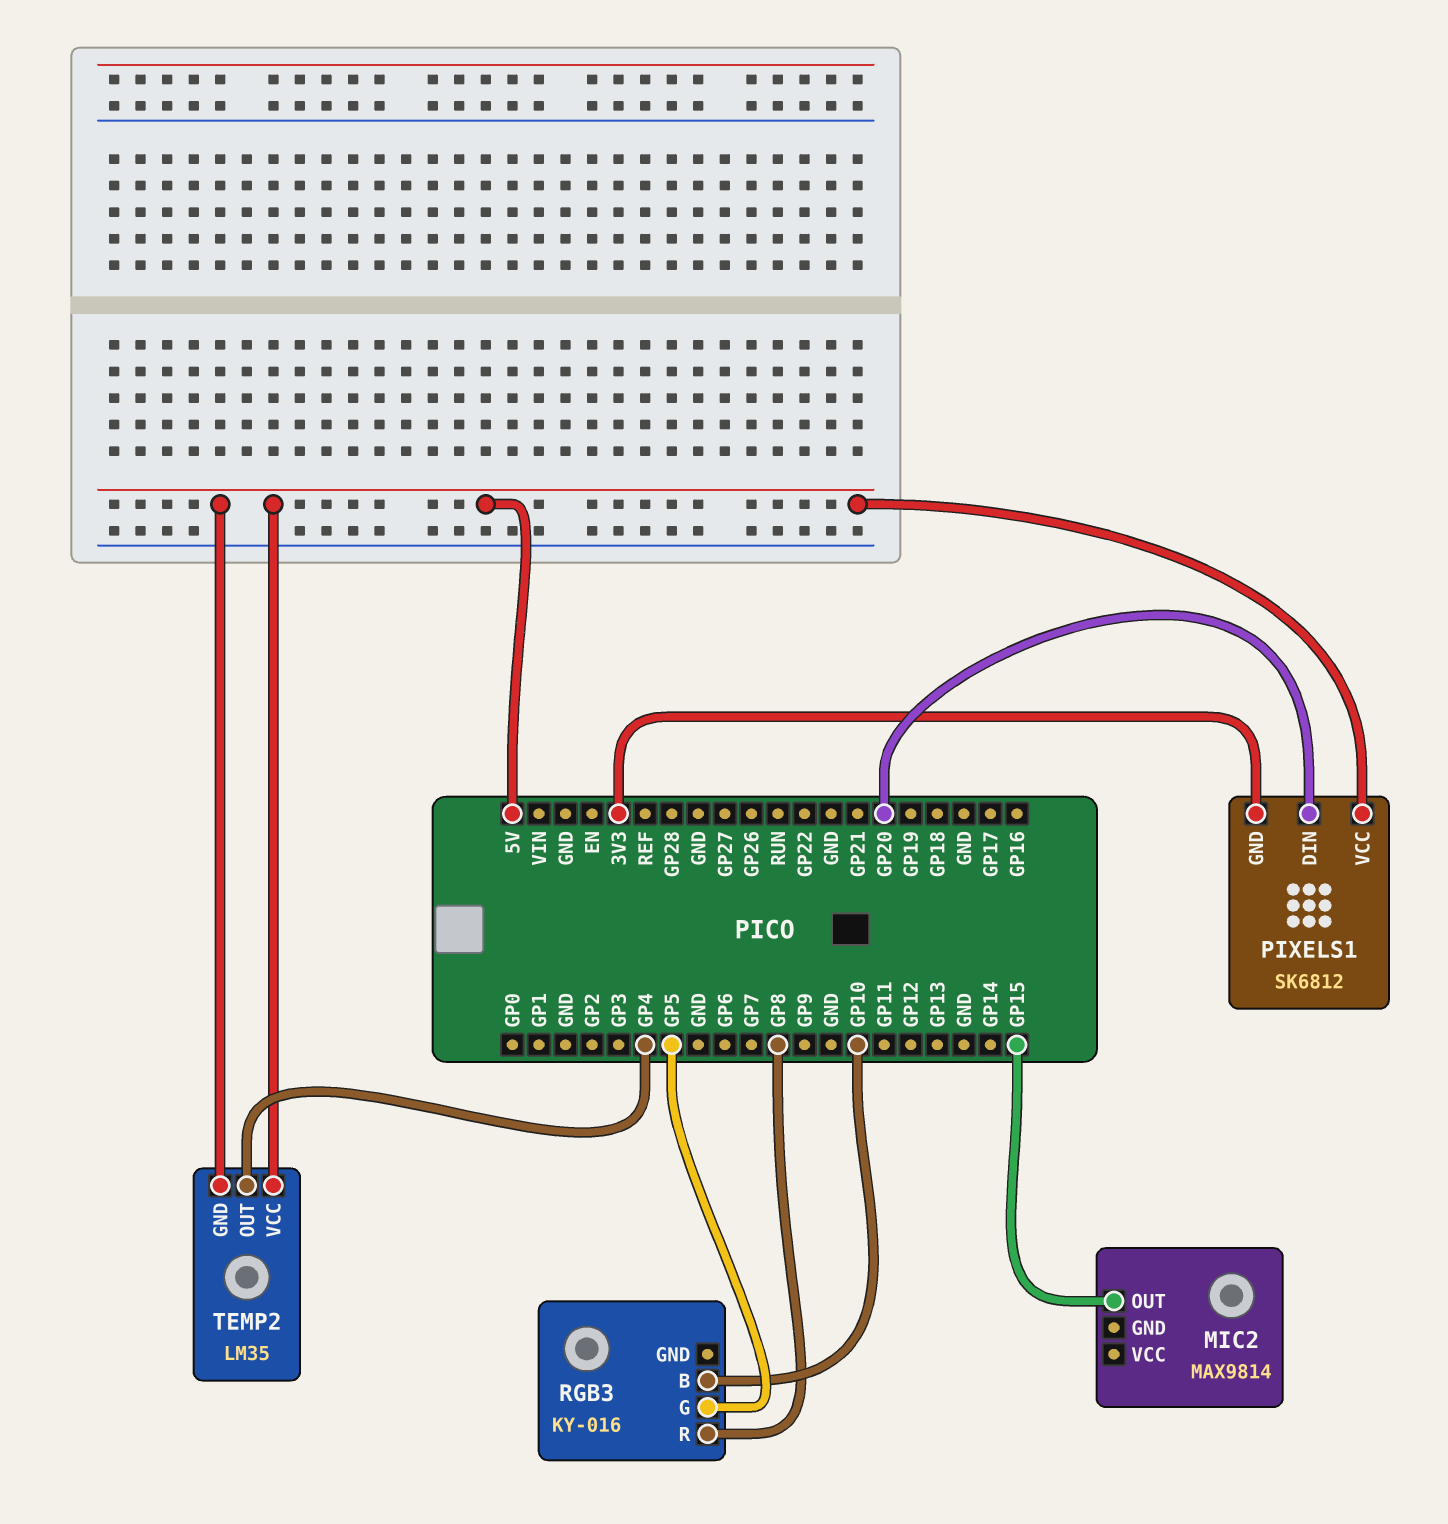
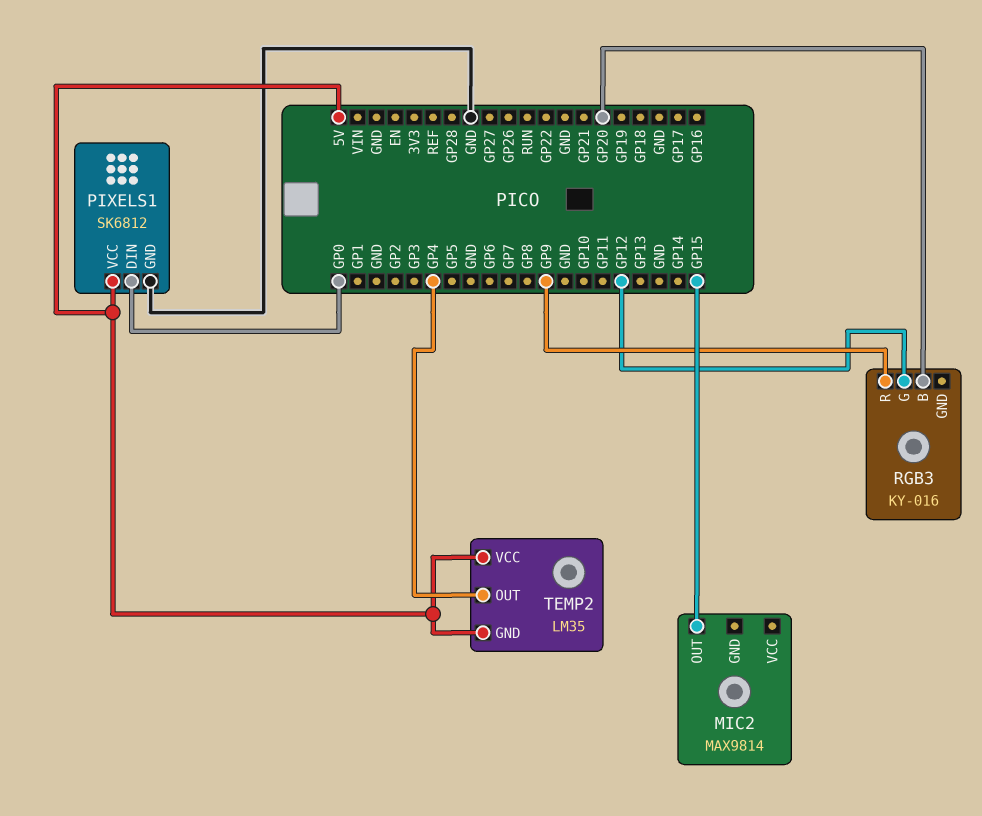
PIXELS1 pin DIN: GP20 -> GP0
PIXELS1 pin GND: 3V3 -> GND
RGB3 pin B: GP10 -> GP20
RGB3 pin G: GP5 -> GP12
RGB3 pin R: GP8 -> GP9

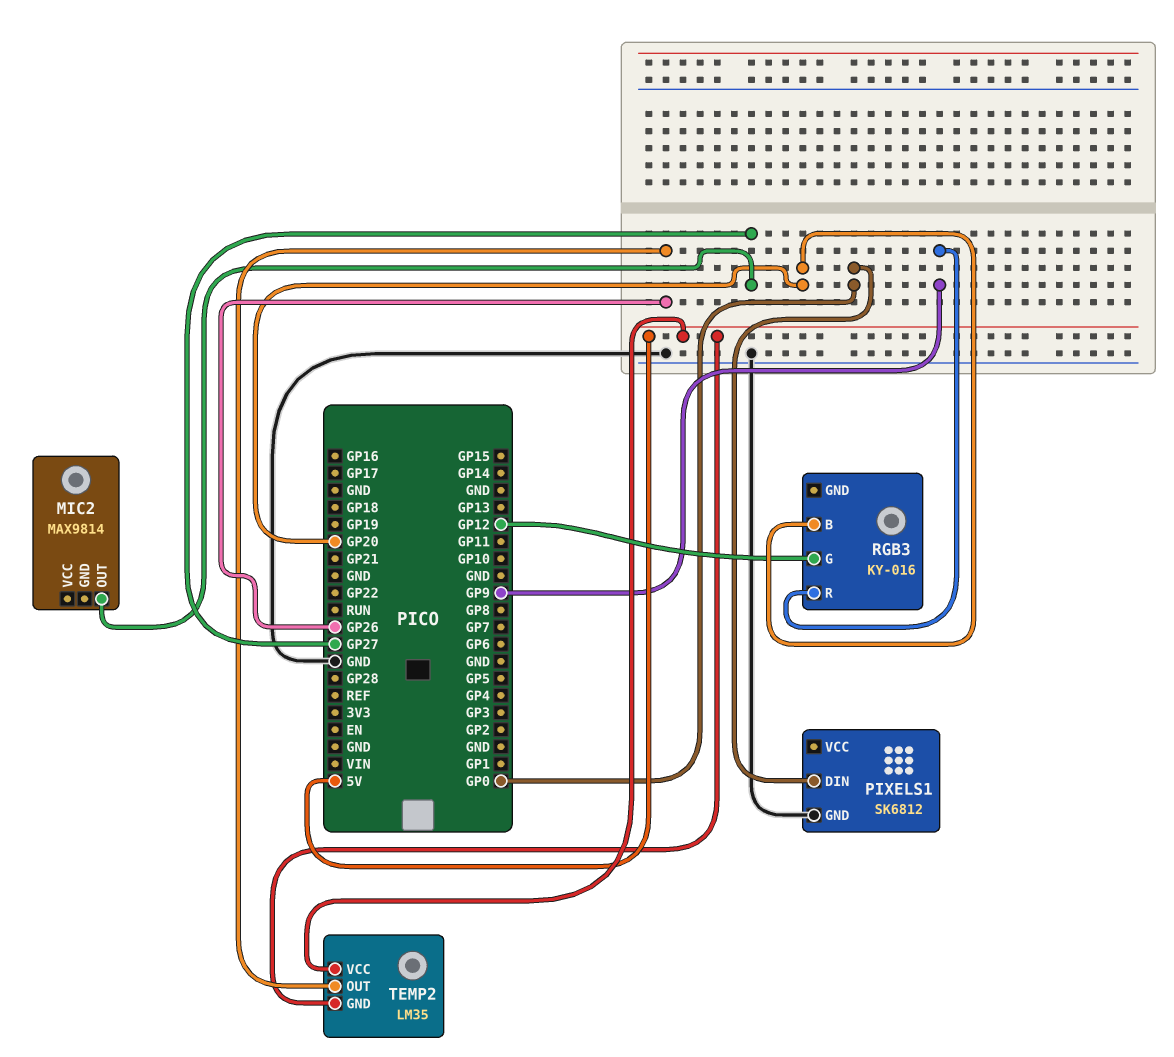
MIC2 pin OUT: GP15 -> GP27
PIXELS1 pin VCC: 5V -> none
TEMP2 pin OUT: GP4 -> GP26

